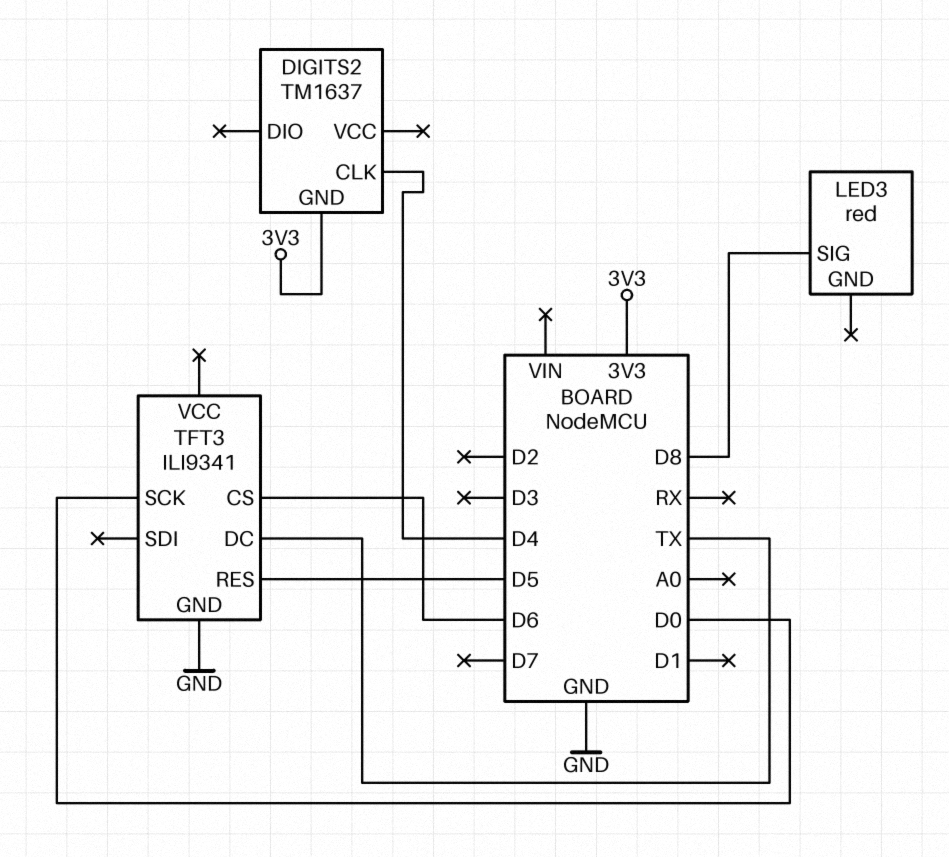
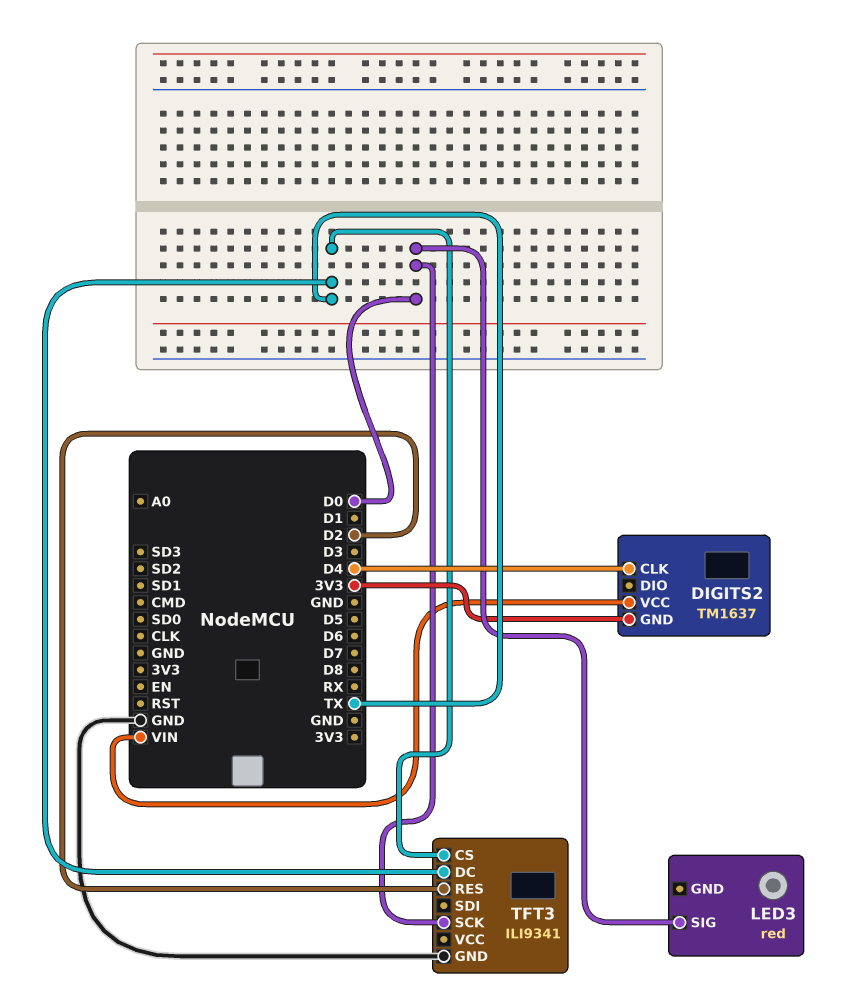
DIGITS2 pin VCC: none -> VIN
LED3 pin SIG: D8 -> D0
TFT3 pin CS: D6 -> TX
TFT3 pin RES: D5 -> D2

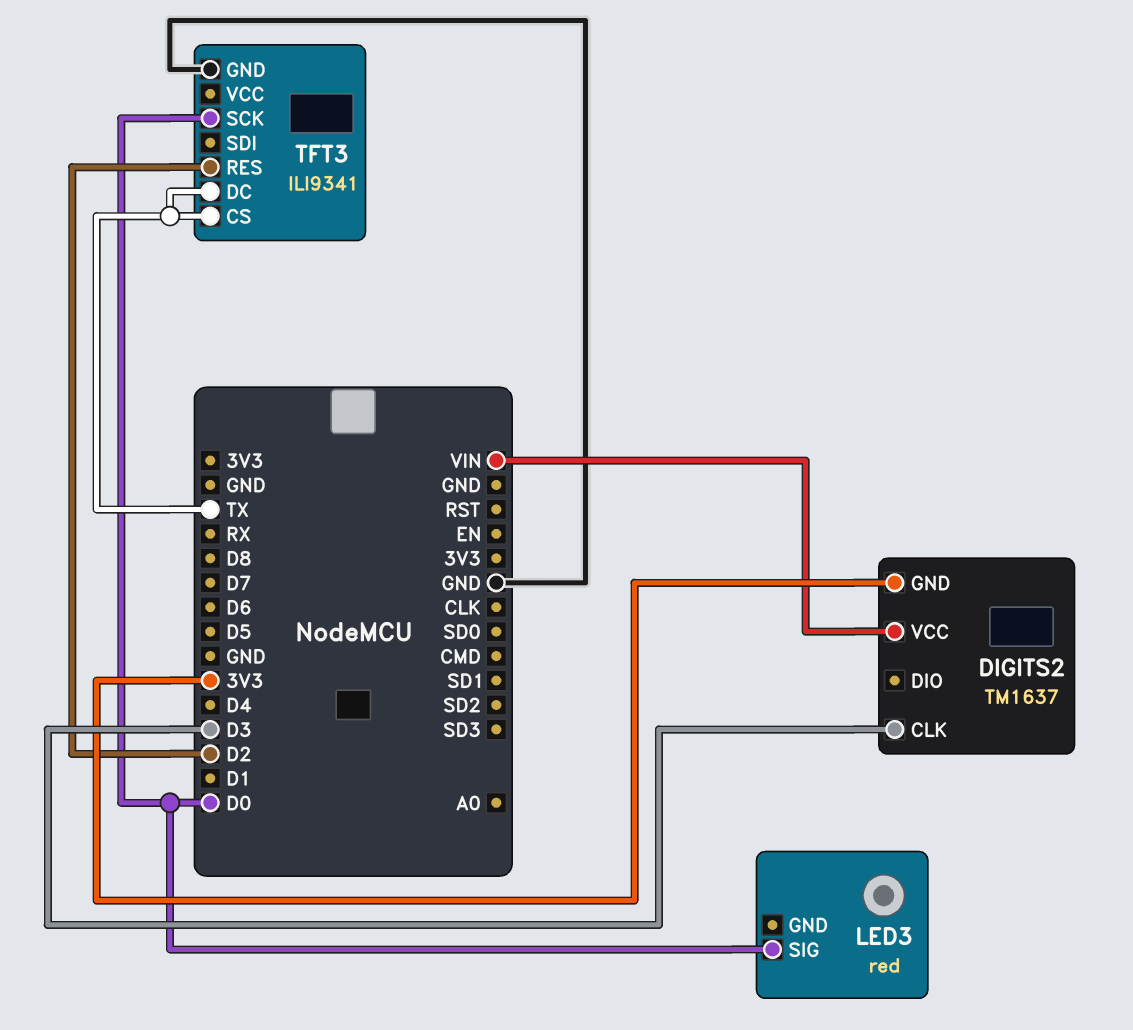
DIGITS2 pin CLK: D4 -> D3

